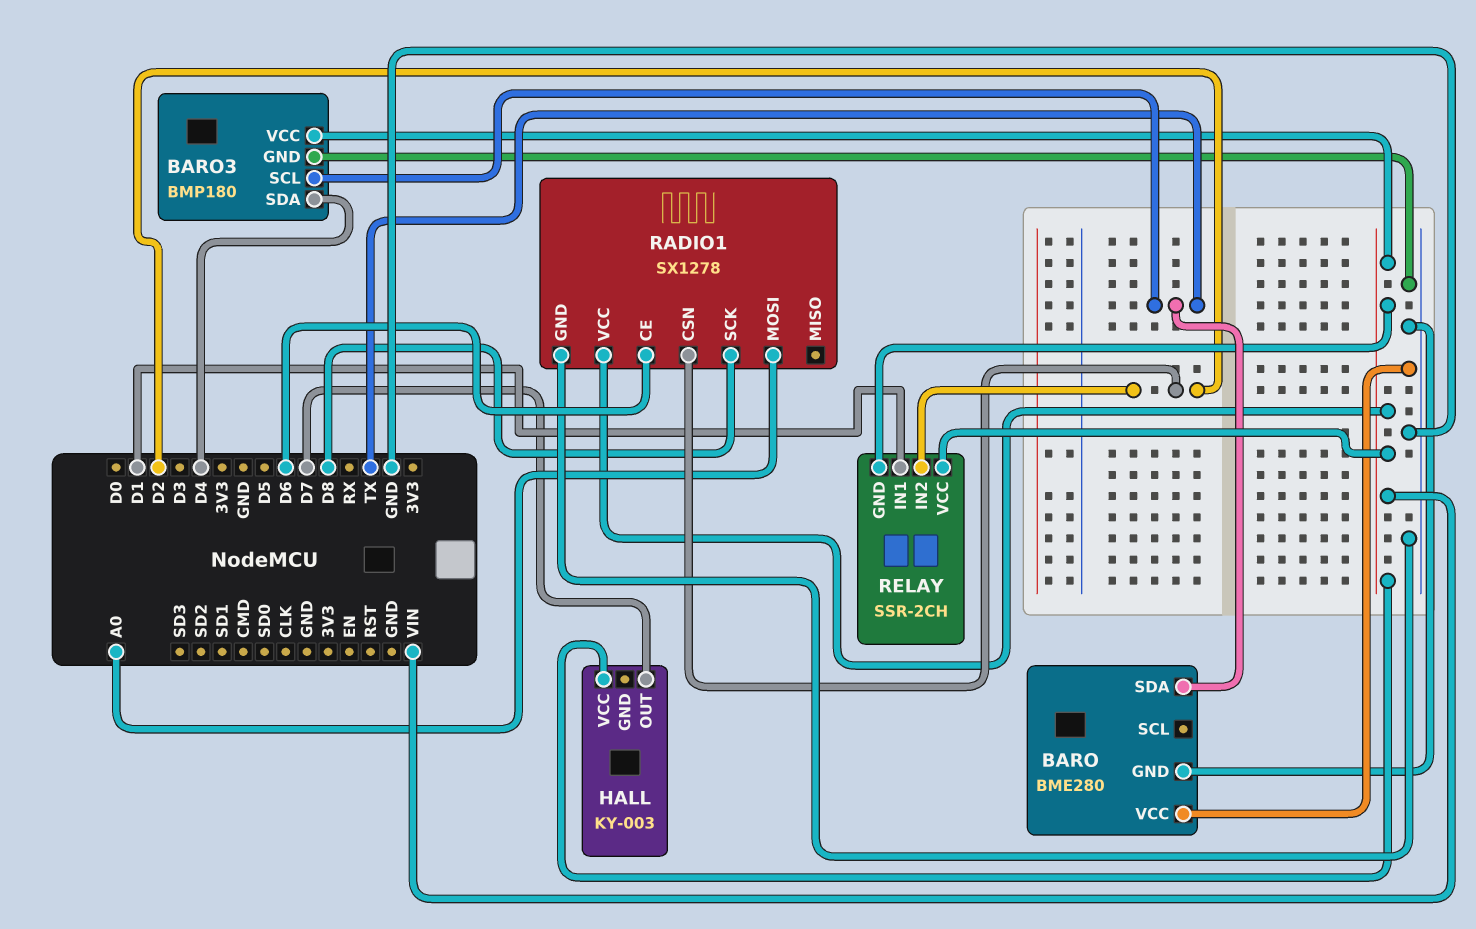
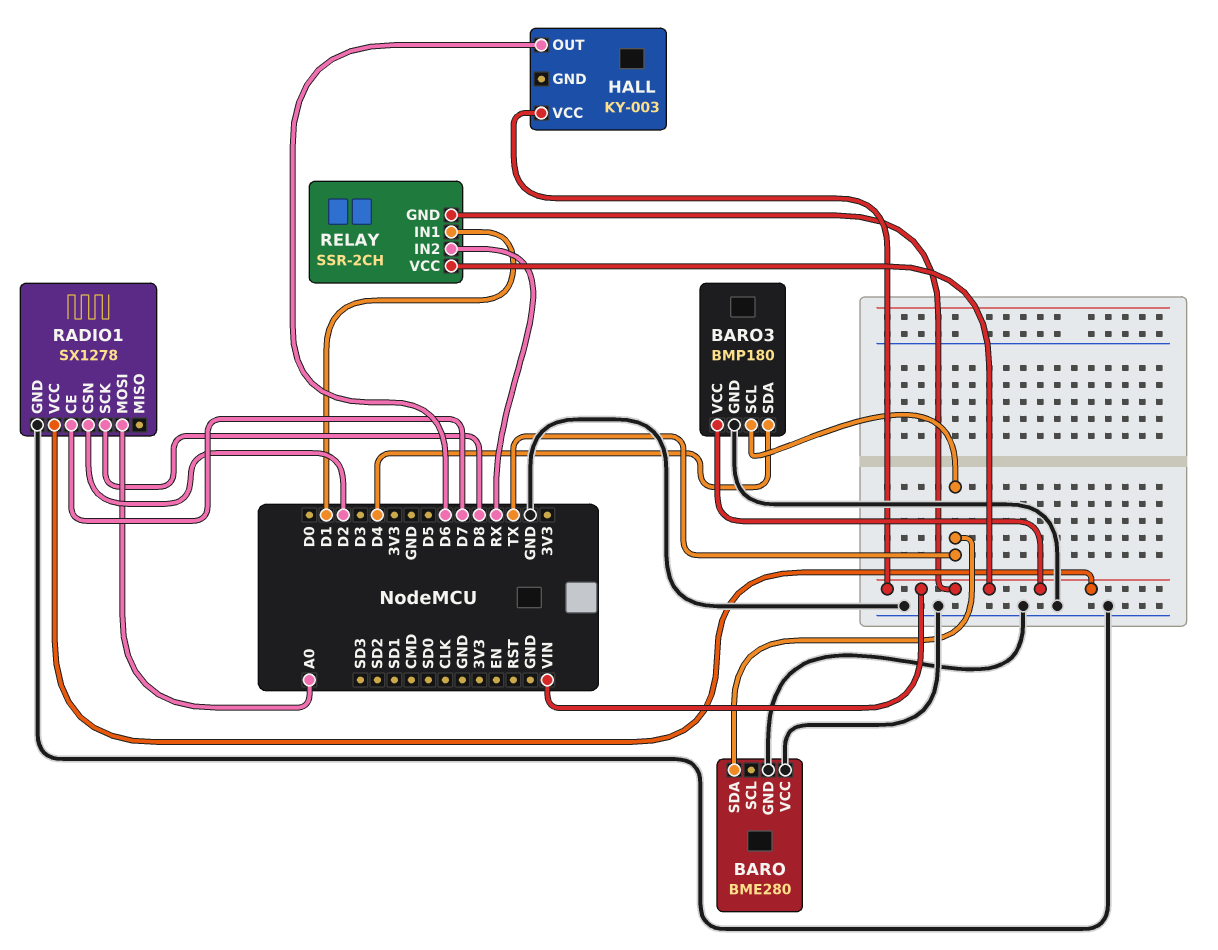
HALL pin OUT: D7 -> D6
RADIO1 pin CE: D6 -> D7
RELAY pin IN2: D2 -> RX

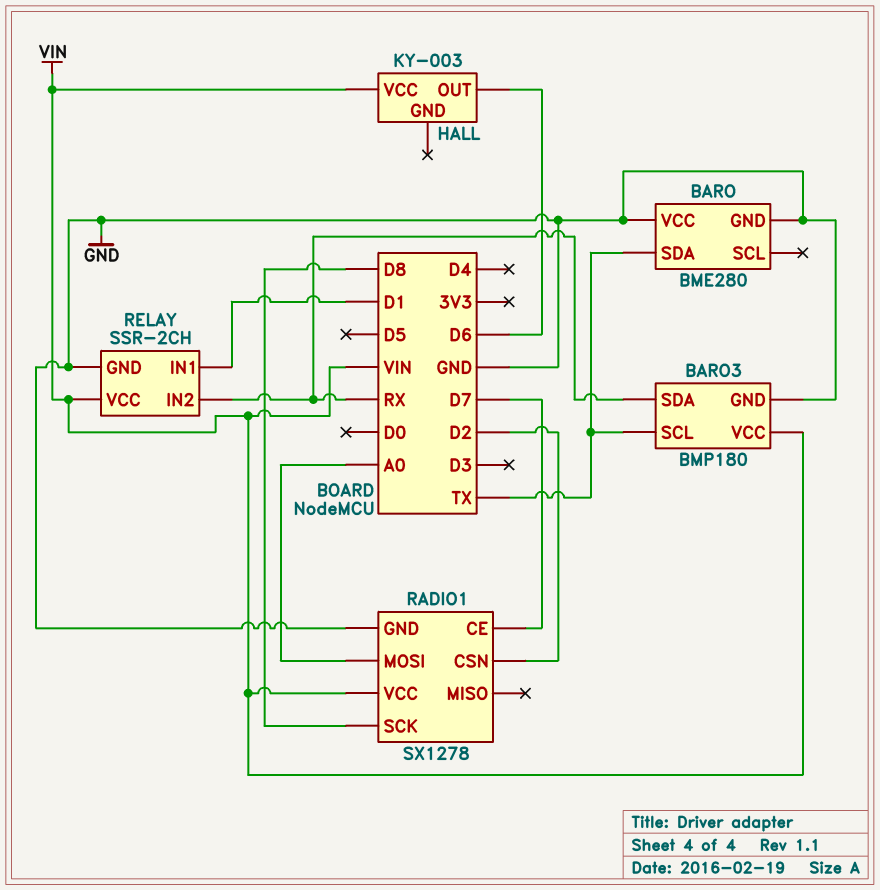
BARO3 pin SDA: D4 -> RX
RELAY pin GND: VIN -> GND

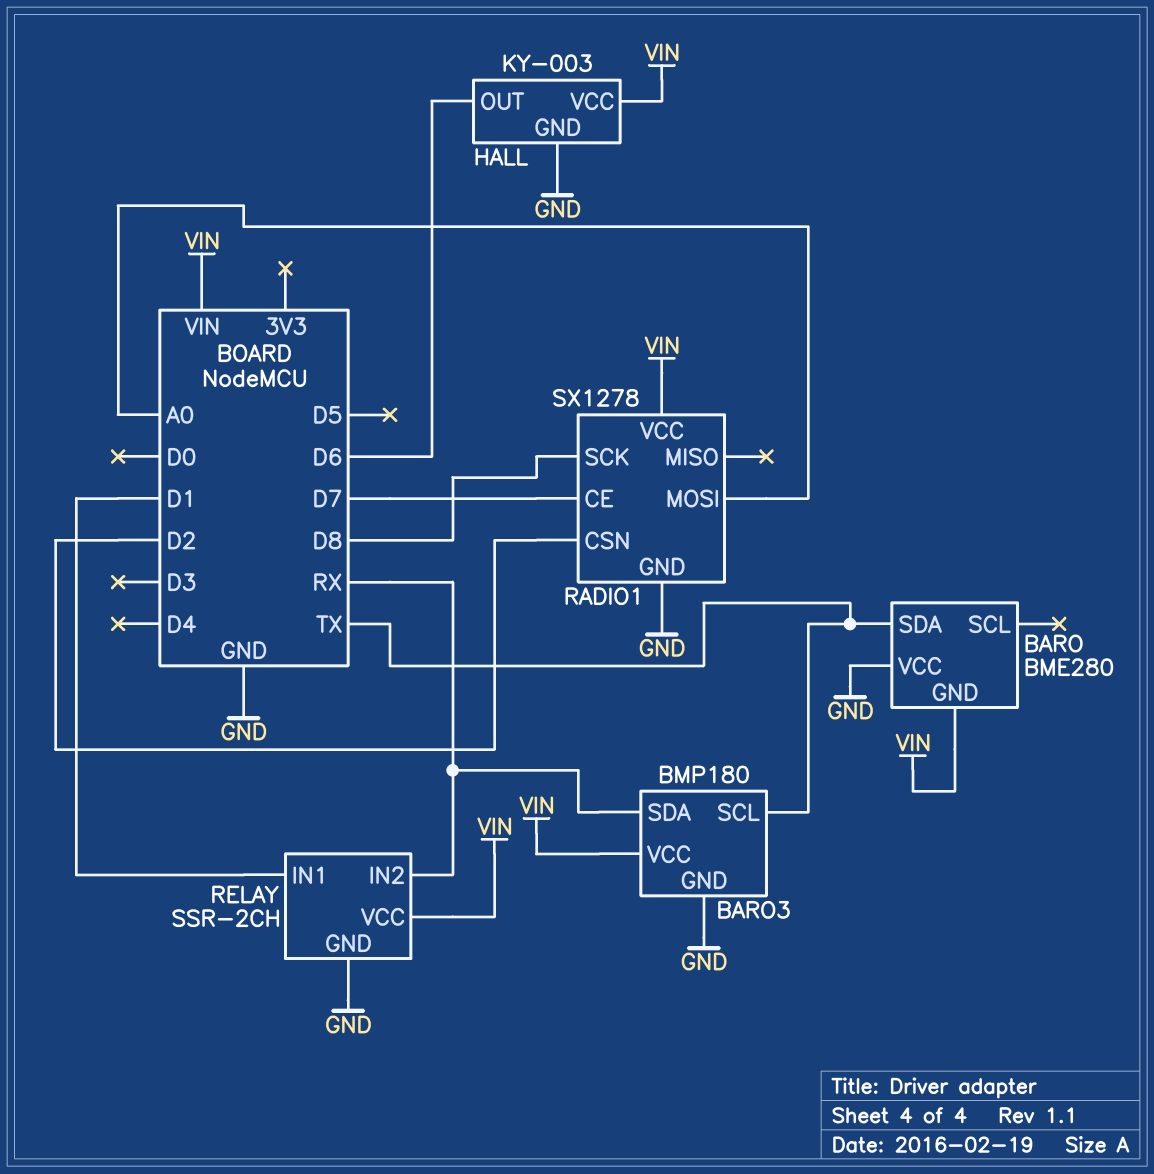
BARO pin GND: GND -> VIN
HALL pin GND: none -> GND

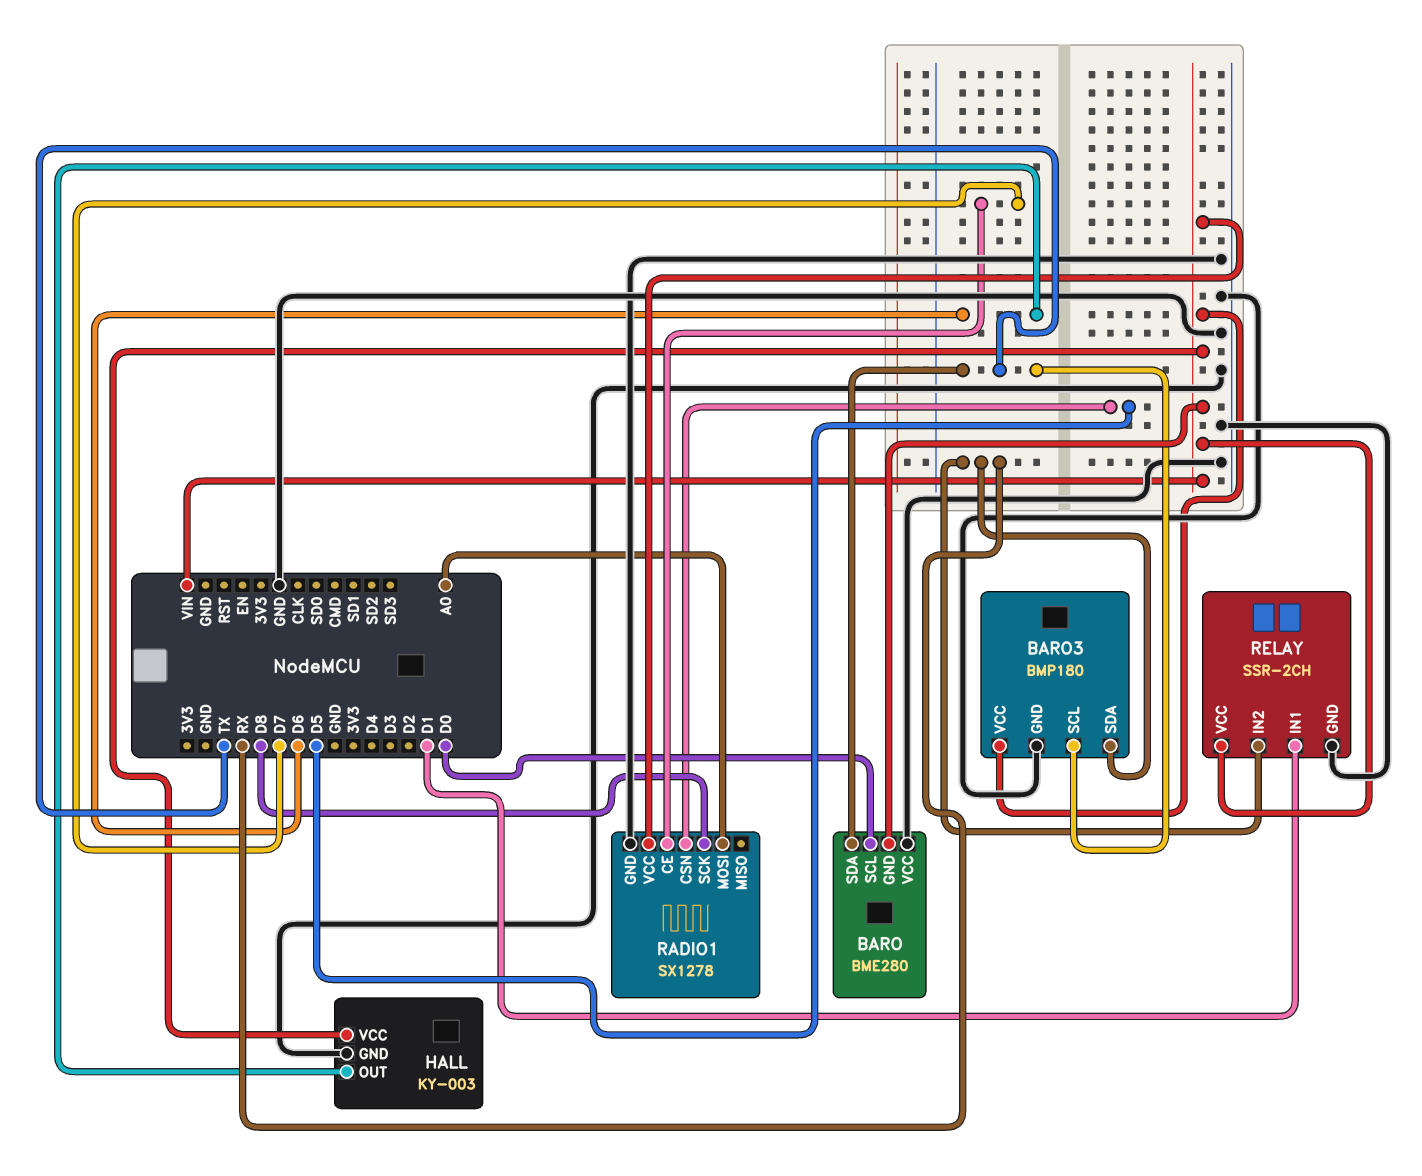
BARO pin SCL: none -> D0
RADIO1 pin CSN: D2 -> D5

